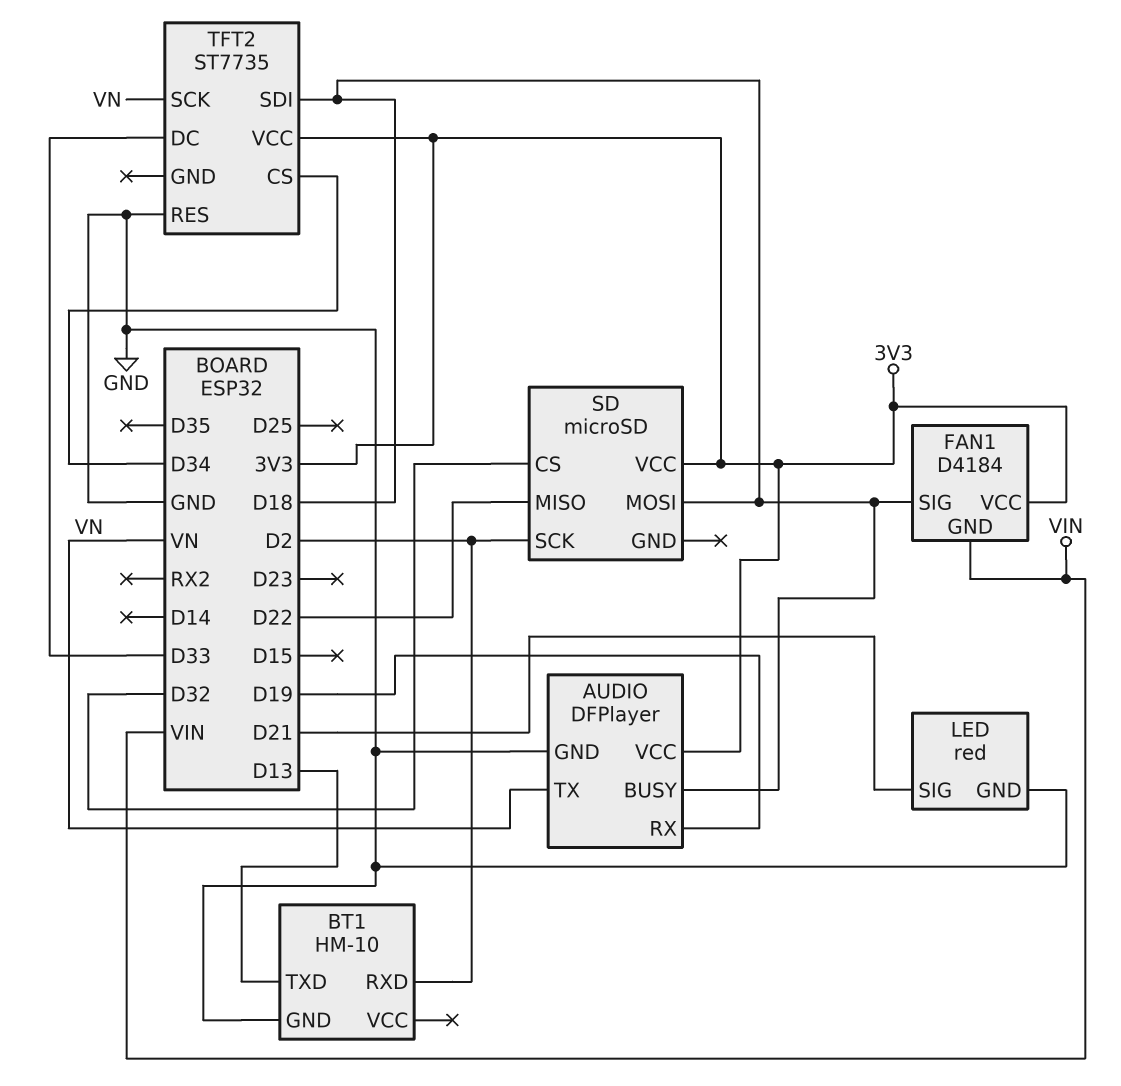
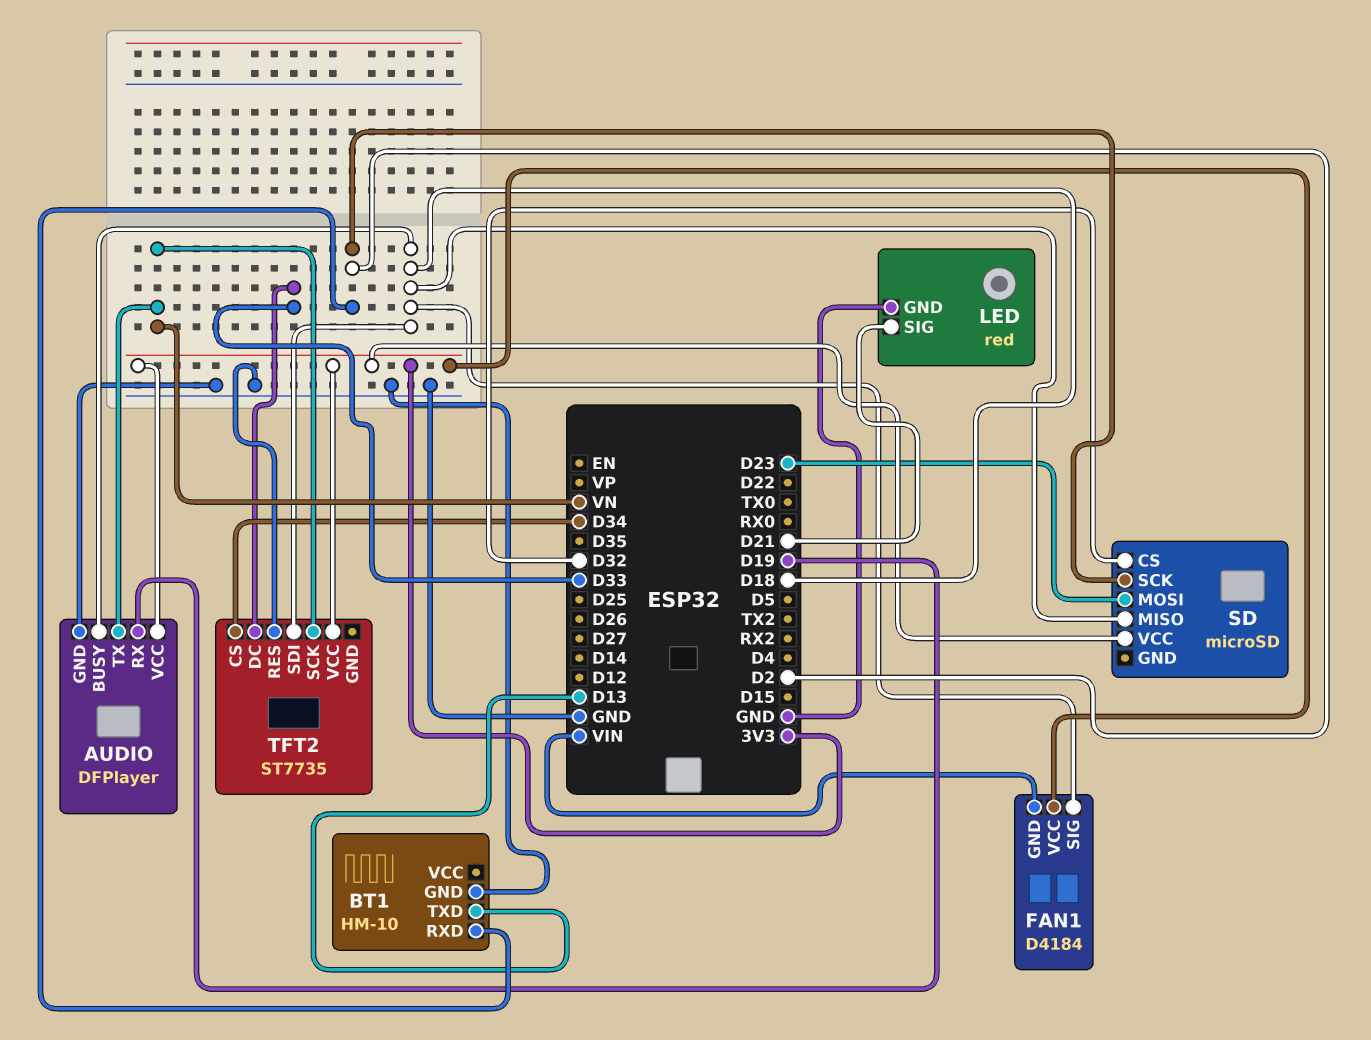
SD pin MISO: D22 -> D18
SD pin MOSI: D18 -> D23

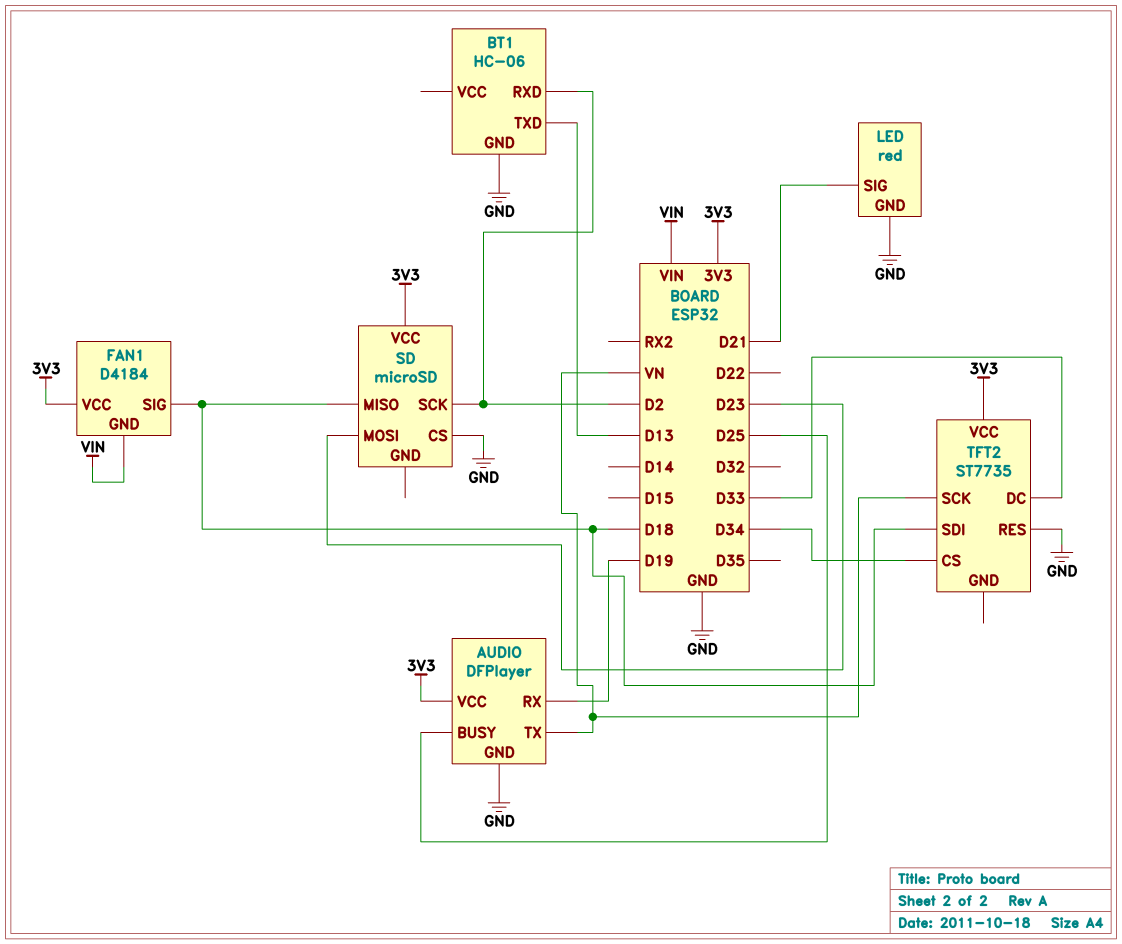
AUDIO pin BUSY: D18 -> D25
BT1: HM-10 -> HC-06
SD pin CS: D32 -> GND

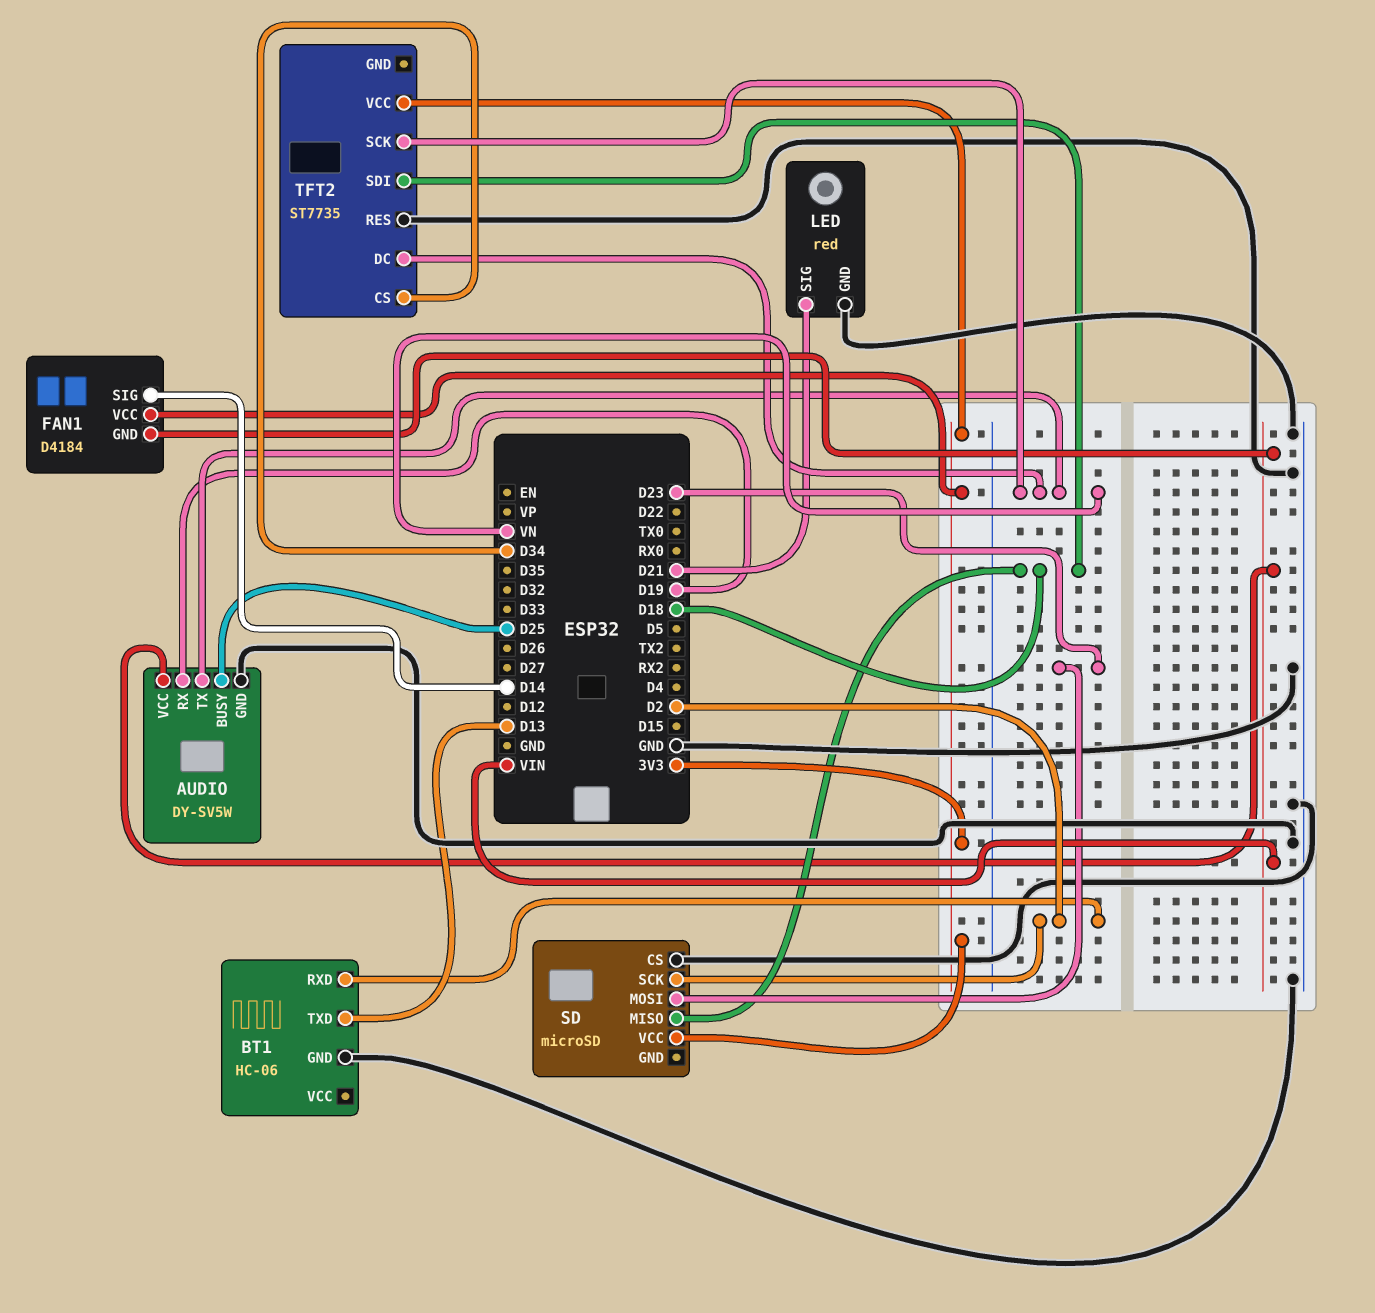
AUDIO: DFPlayer -> DY-SV5W
AUDIO pin VCC: 3V3 -> VIN
FAN1 pin SIG: D18 -> D14
TFT2 pin DC: D33 -> VN

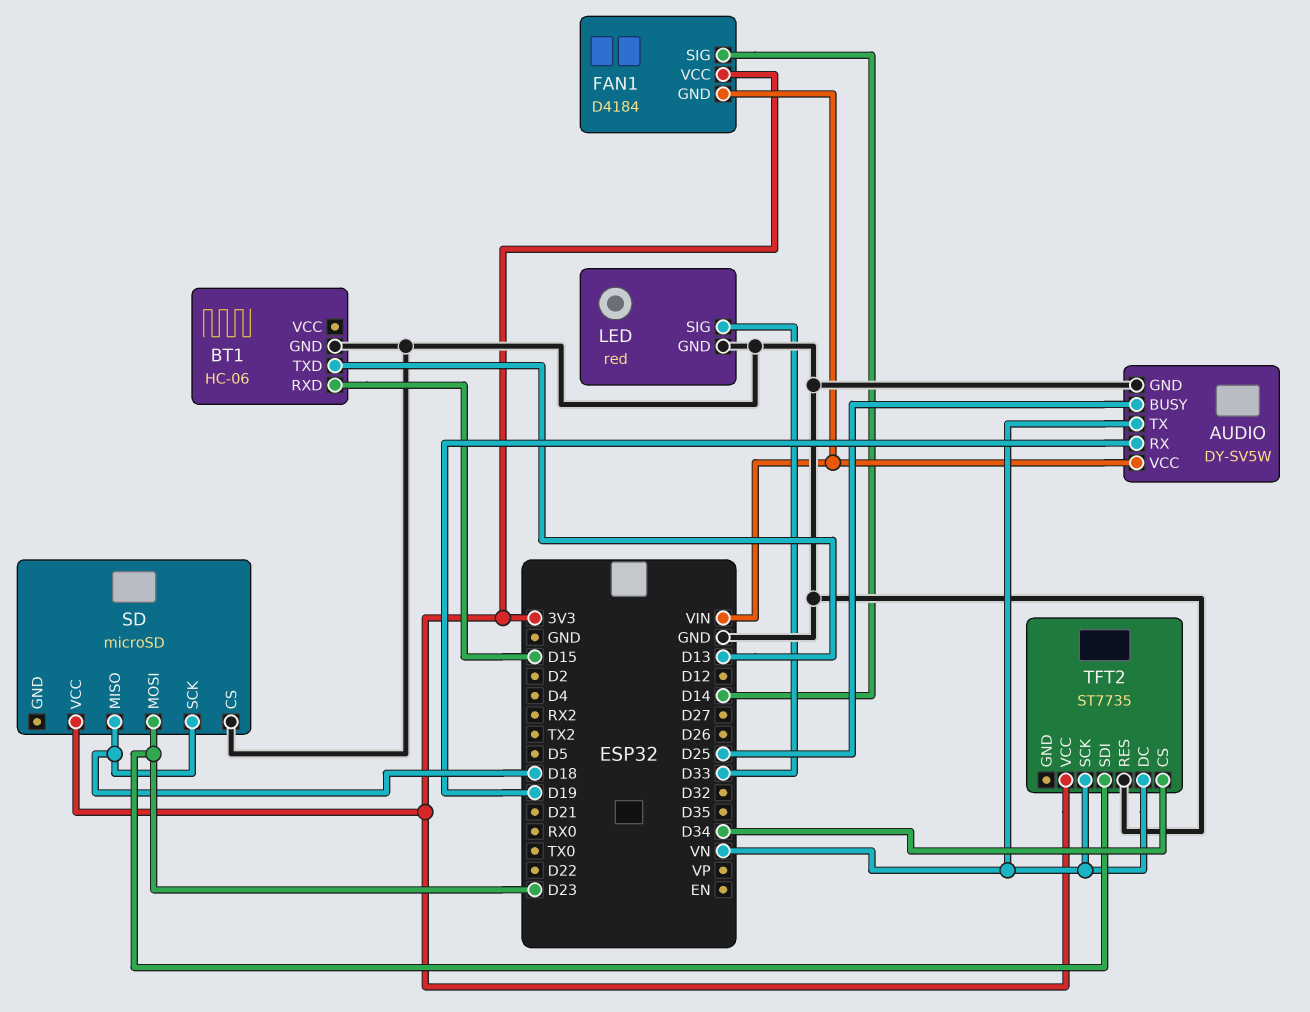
BT1 pin RXD: D2 -> D15
LED pin SIG: D21 -> D33
SD pin SCK: D2 -> D18
TFT2 pin SDI: D18 -> D23

